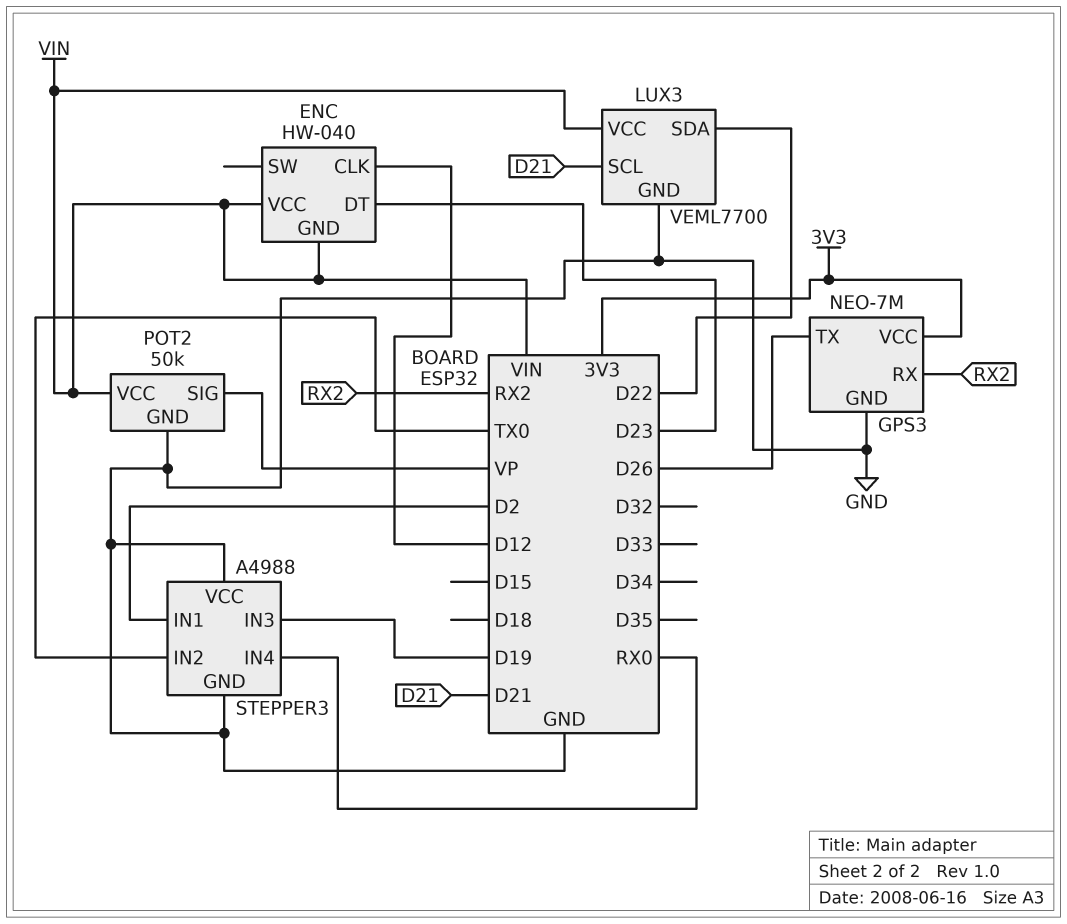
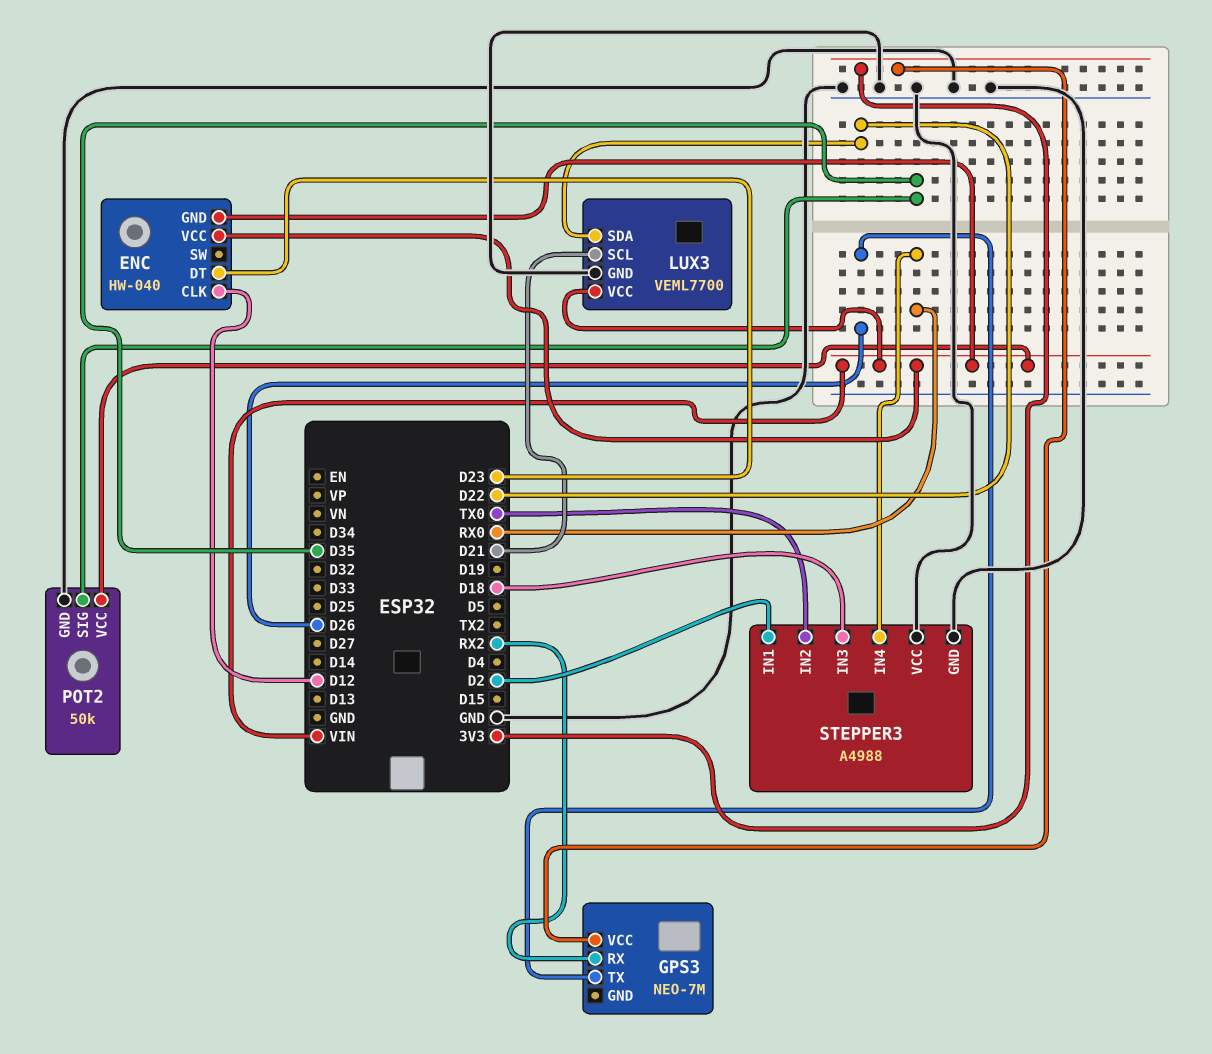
GPS3 pin GND: GND -> none
POT2 pin SIG: VP -> D35
STEPPER3 pin IN3: D19 -> D18

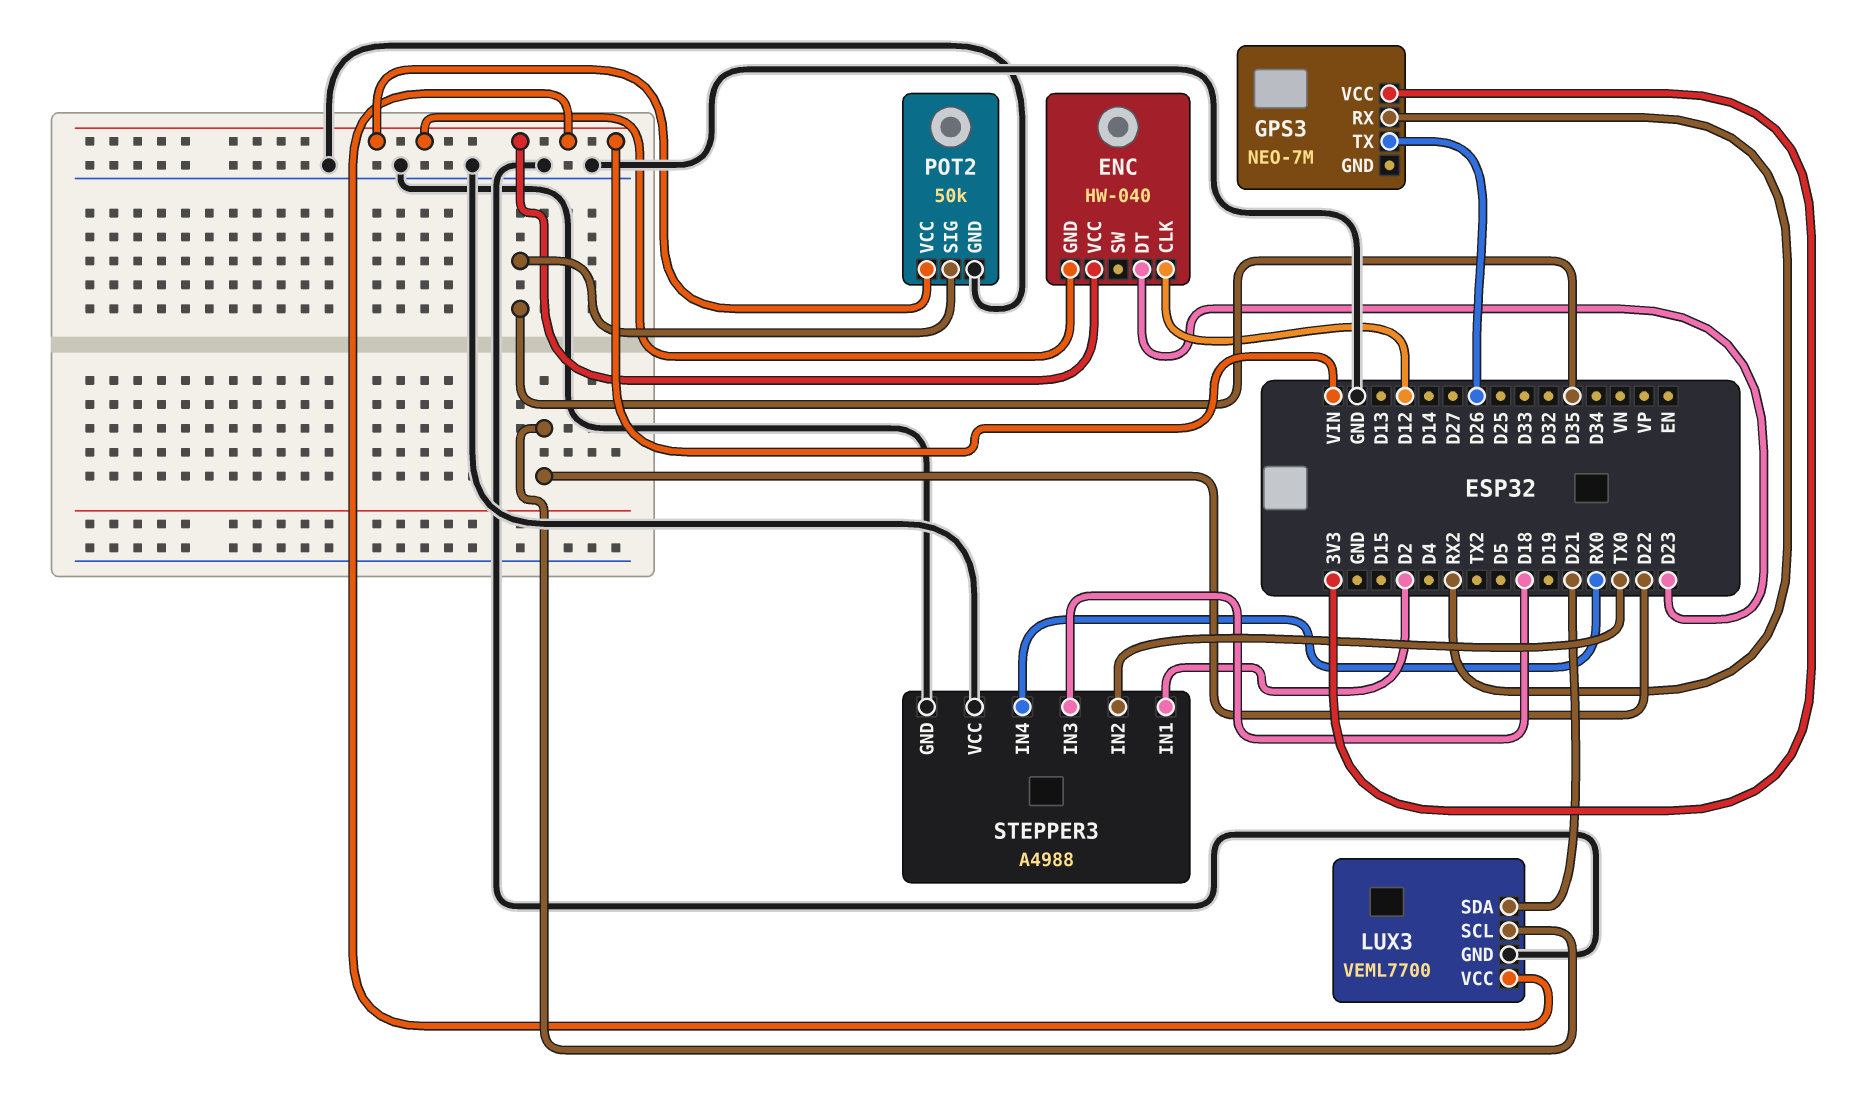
LUX3 pin SCL: D21 -> D22
LUX3 pin SDA: D22 -> D21

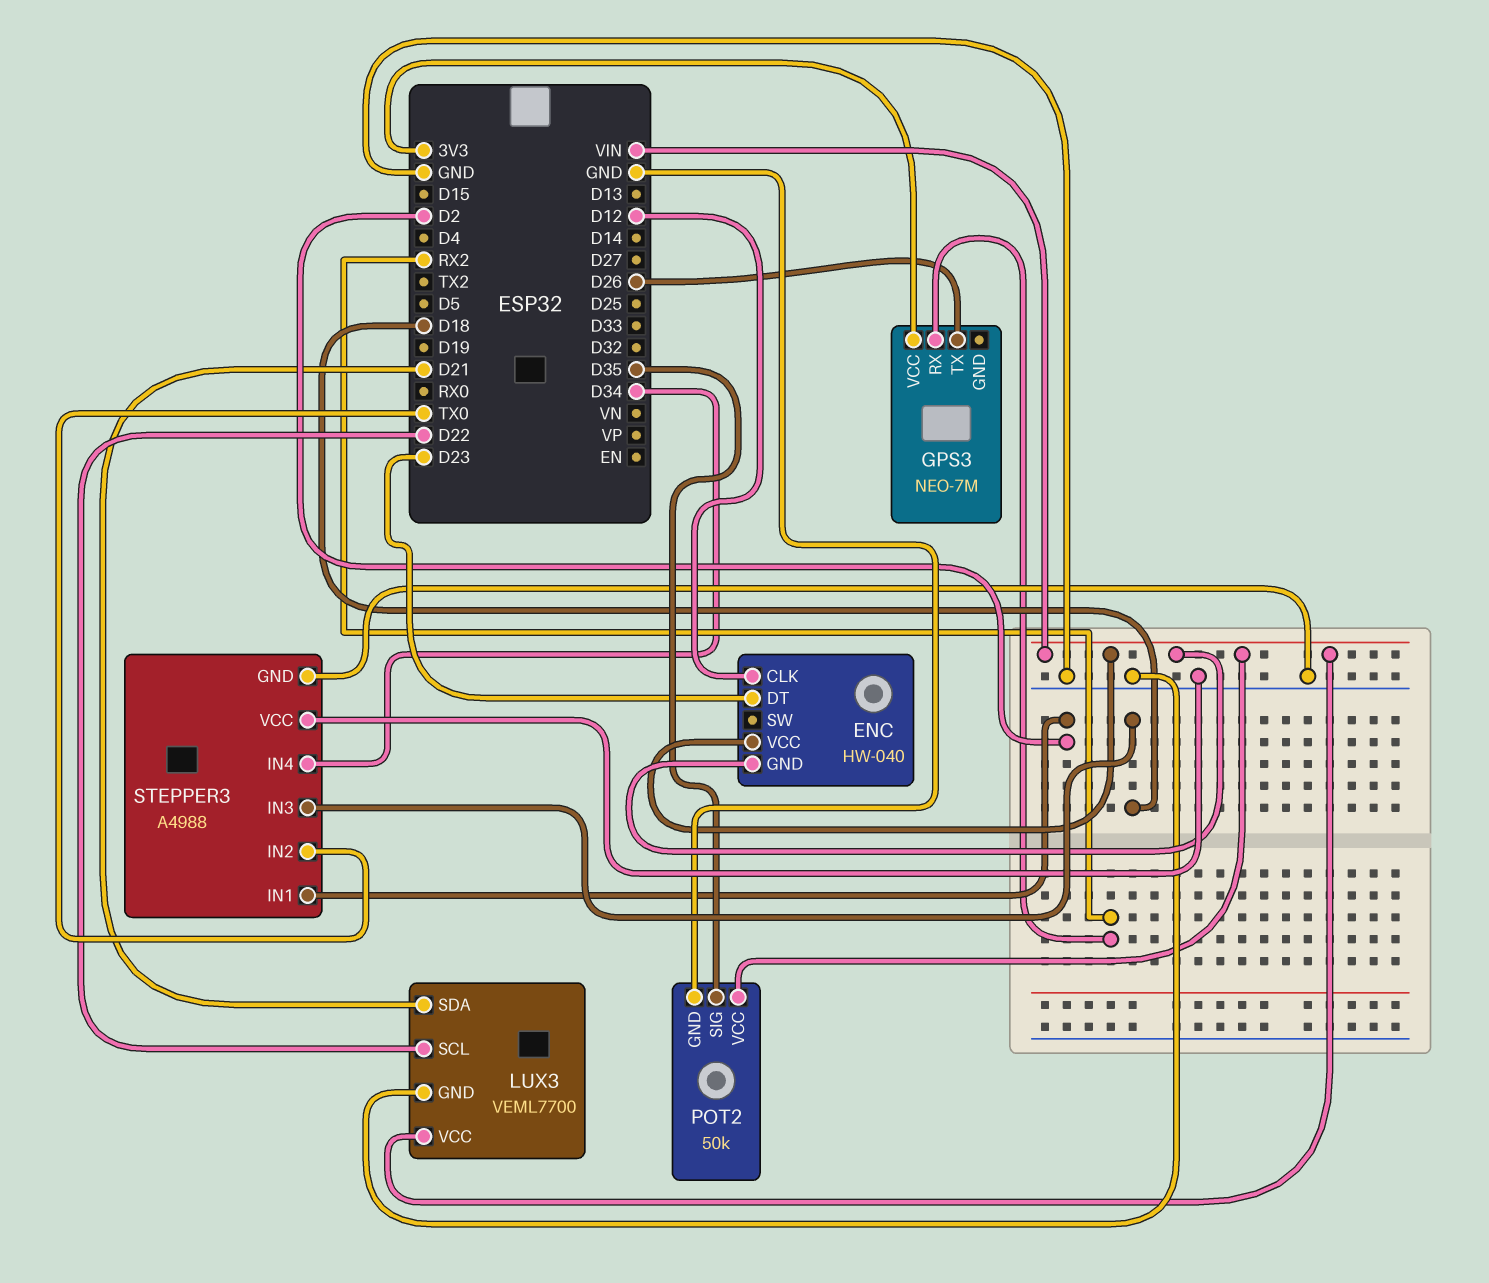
STEPPER3 pin IN4: RX0 -> D34

